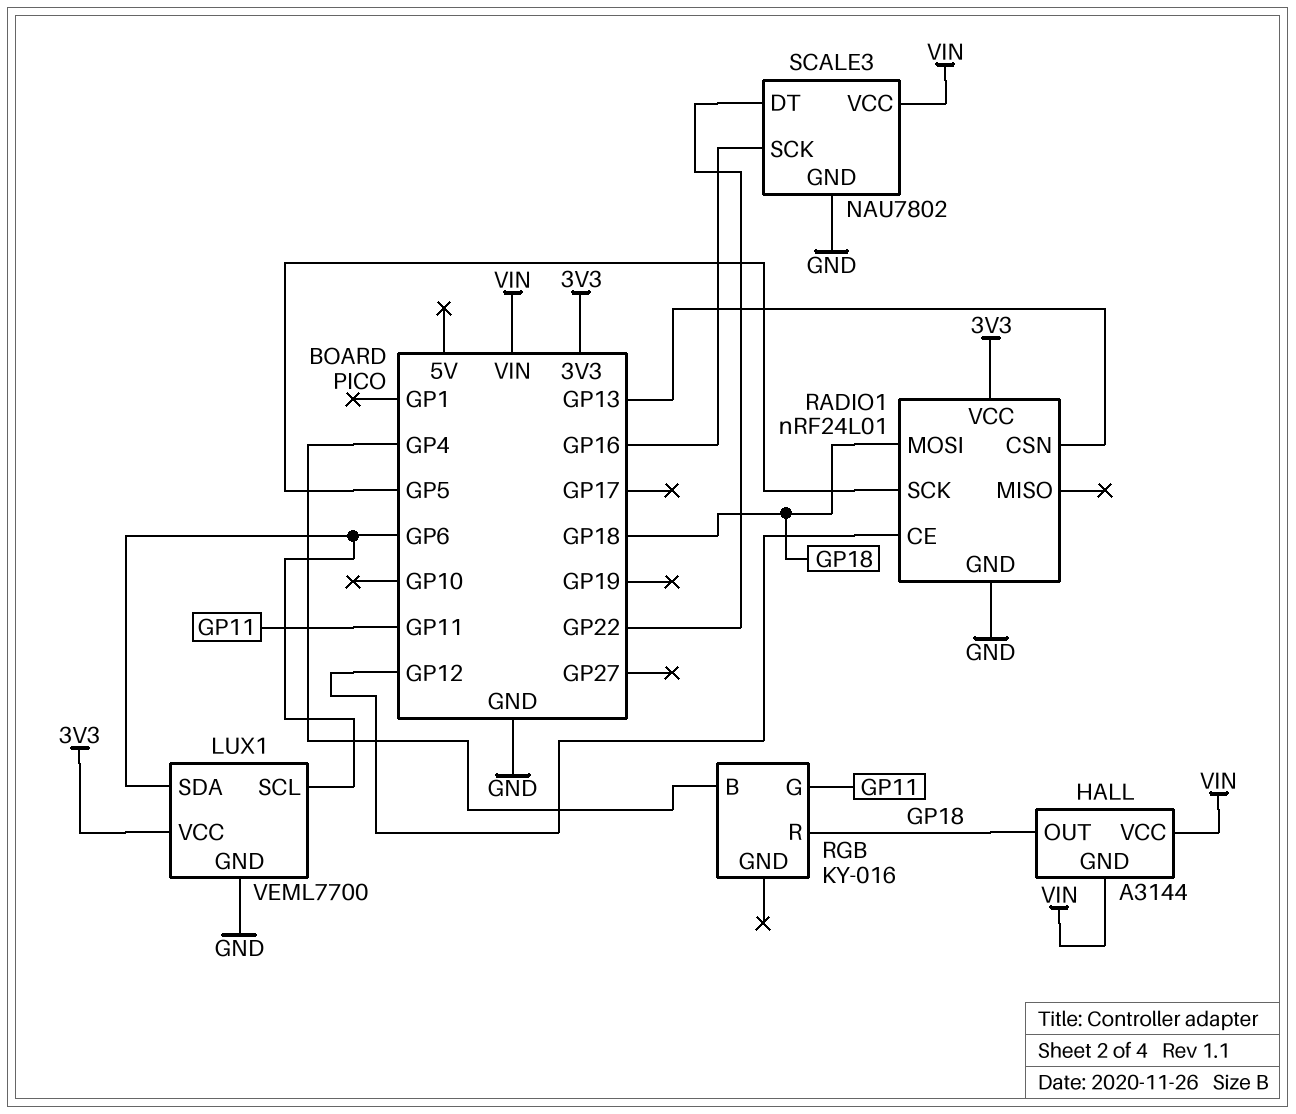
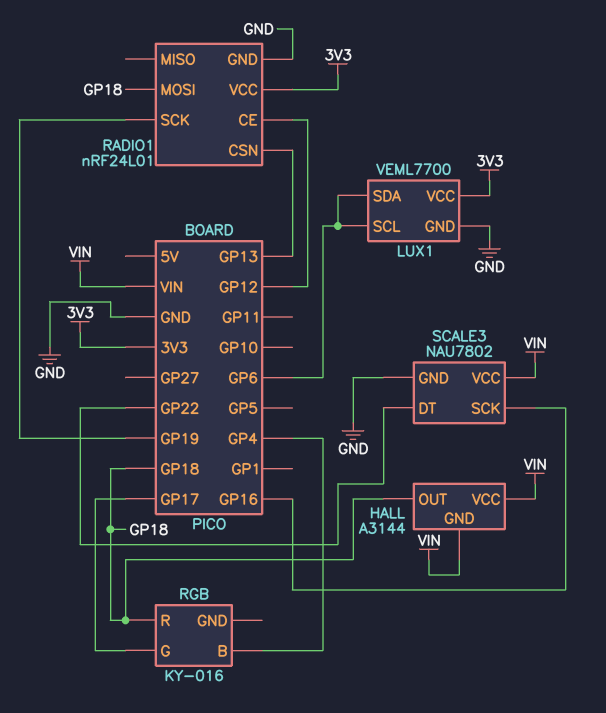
RADIO1 pin SCK: GP5 -> GP19
RGB pin G: GP11 -> GP17

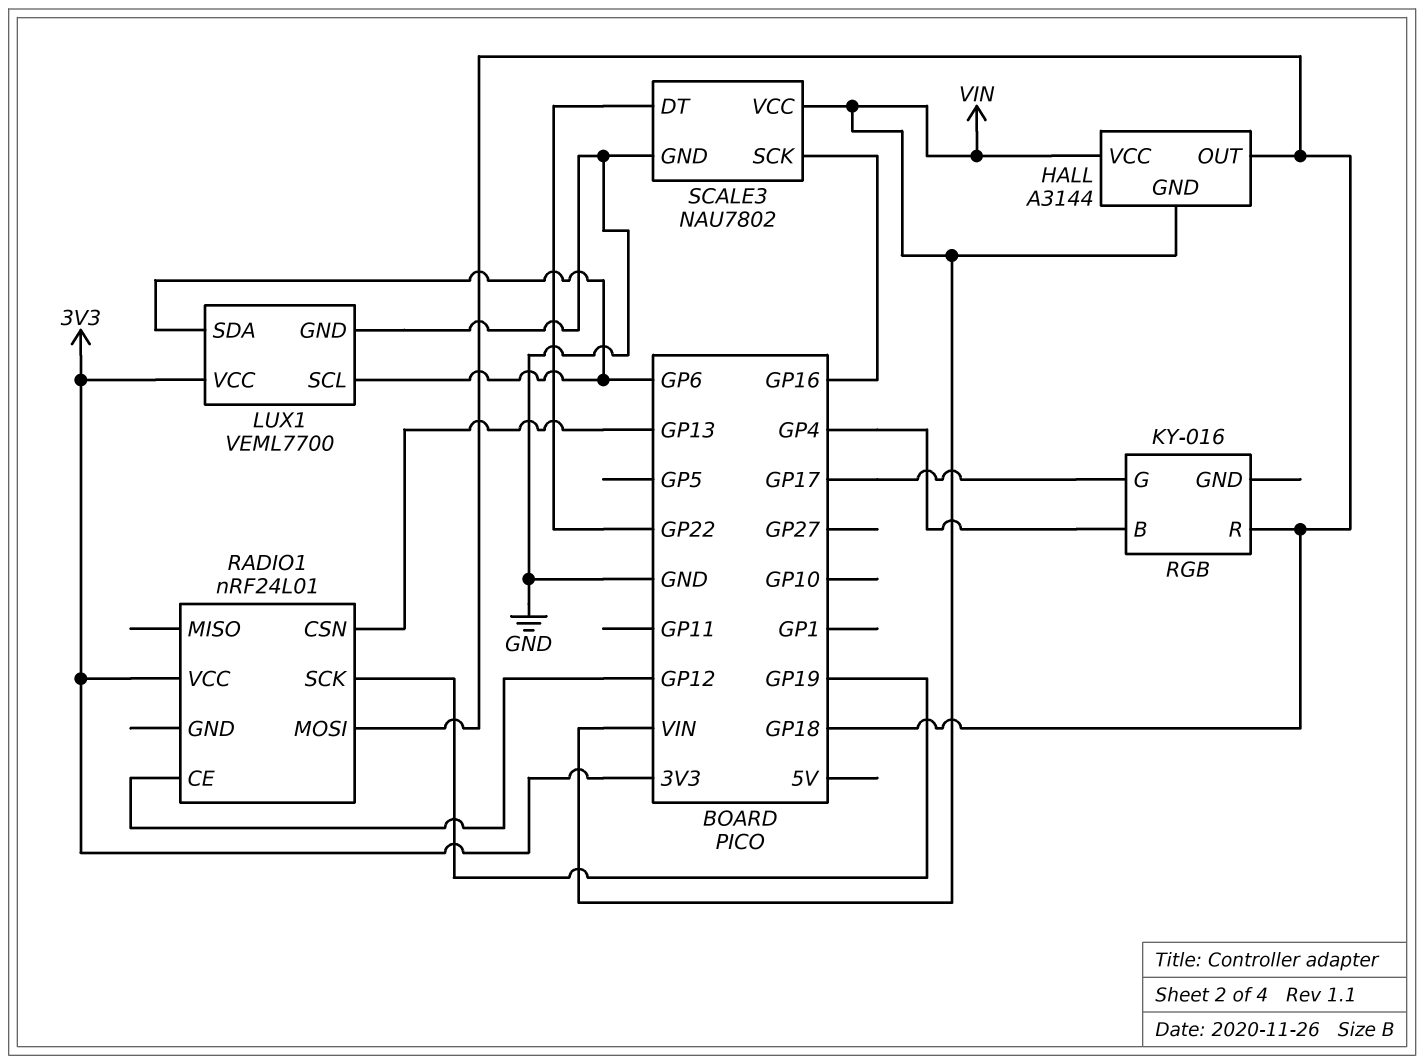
RADIO1 pin GND: GND -> none

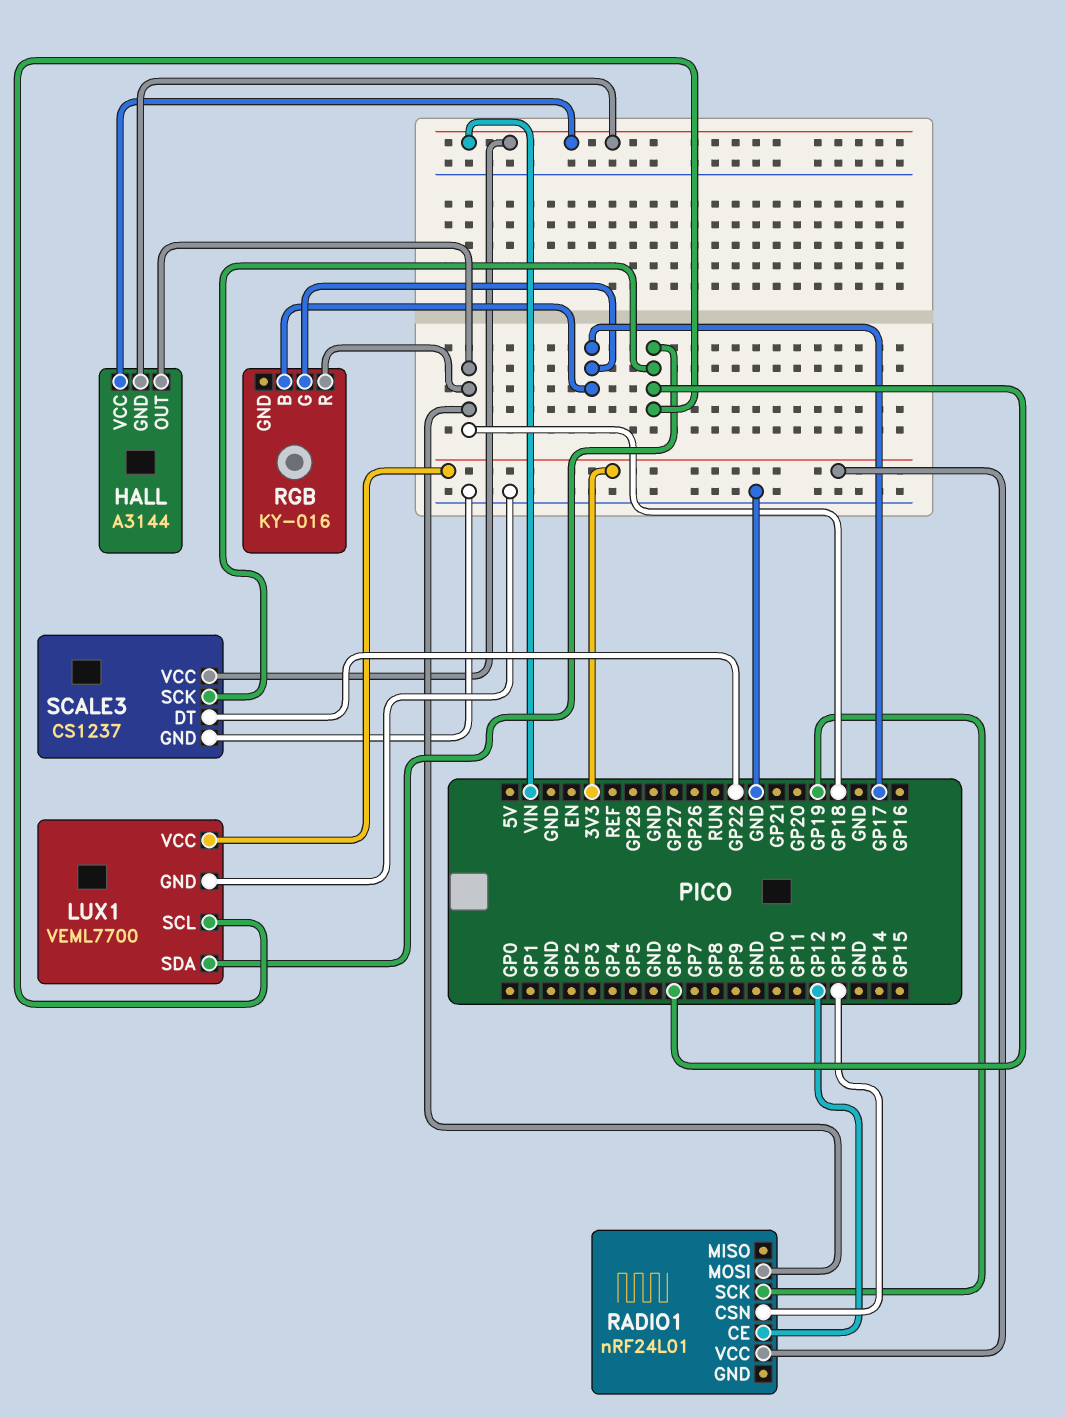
RGB pin B: GP4 -> GP17
SCALE3: NAU7802 -> CS1237
SCALE3 pin SCK: GP16 -> GP6

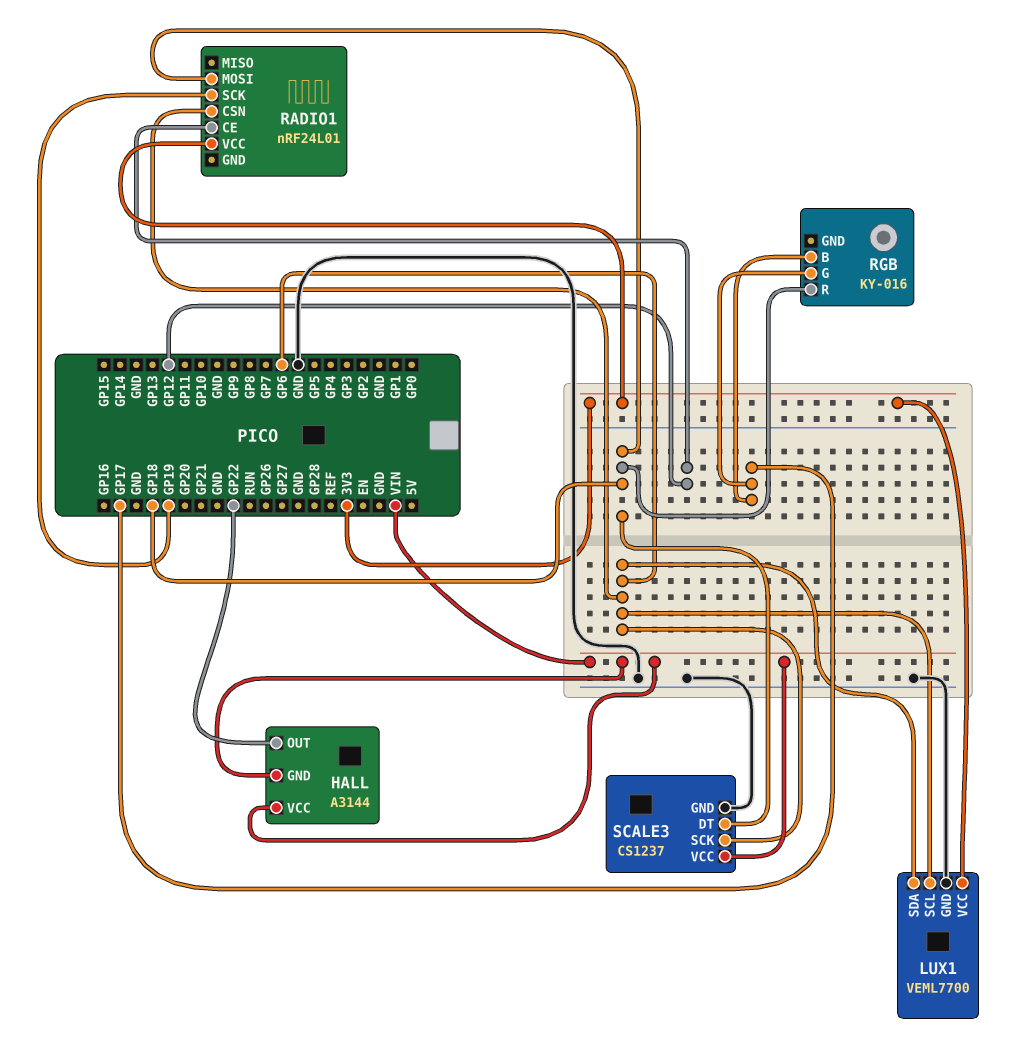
HALL pin OUT: GP18 -> GP22
RADIO1 pin CSN: GP13 -> GP6
SCALE3 pin DT: GP22 -> GP18

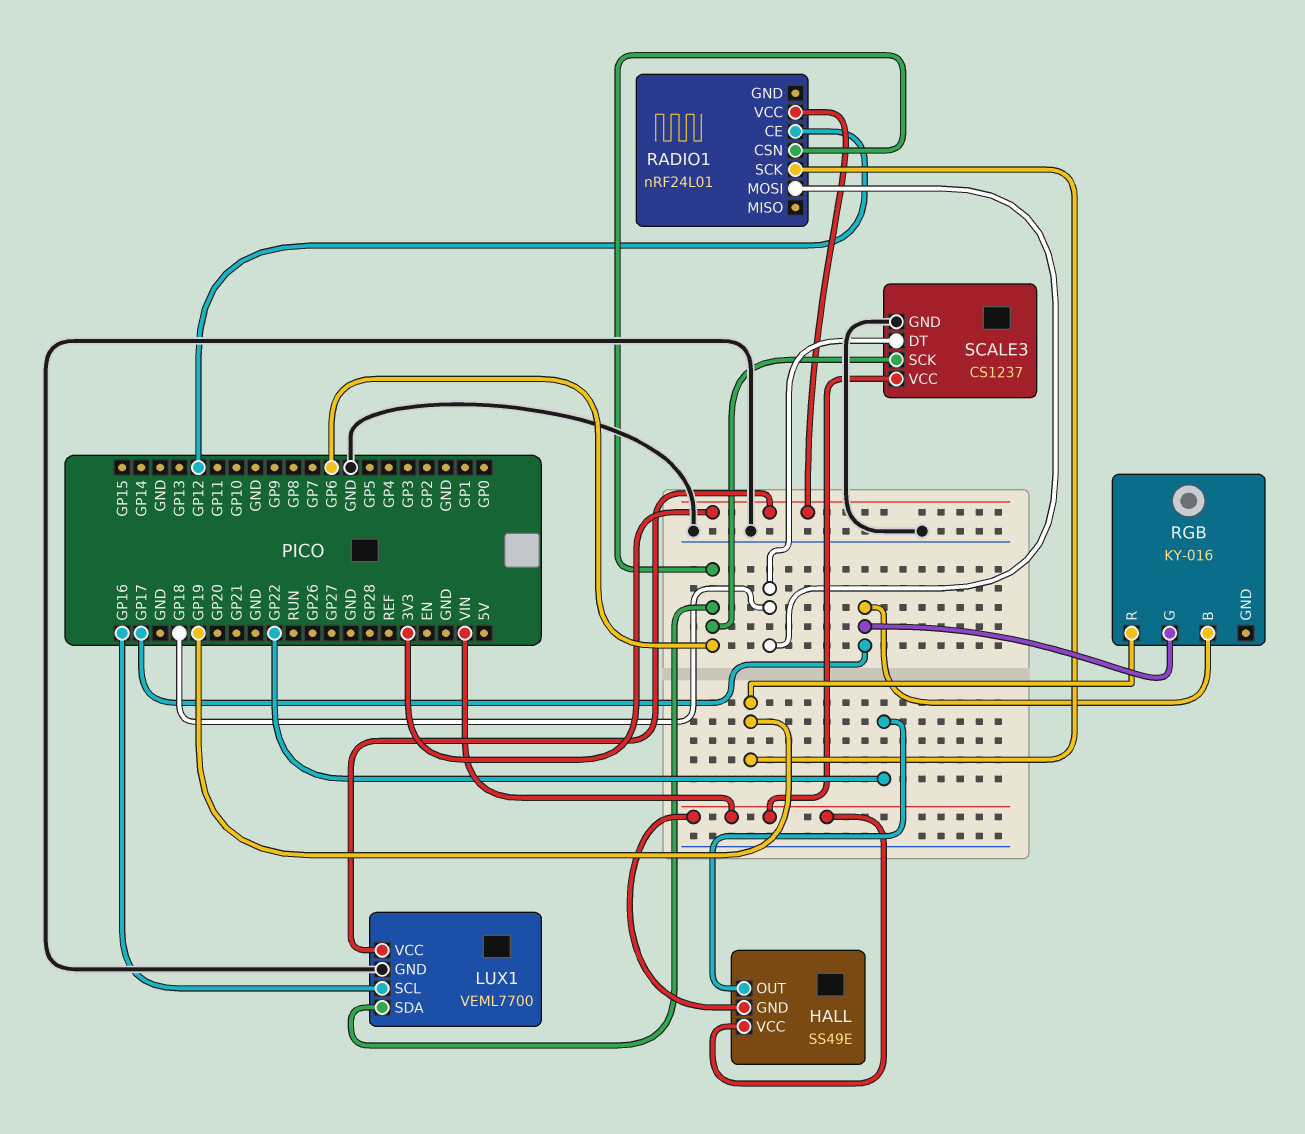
HALL: A3144 -> SS49E
LUX1 pin SCL: GP6 -> GP16
RGB pin R: GP18 -> GP19

